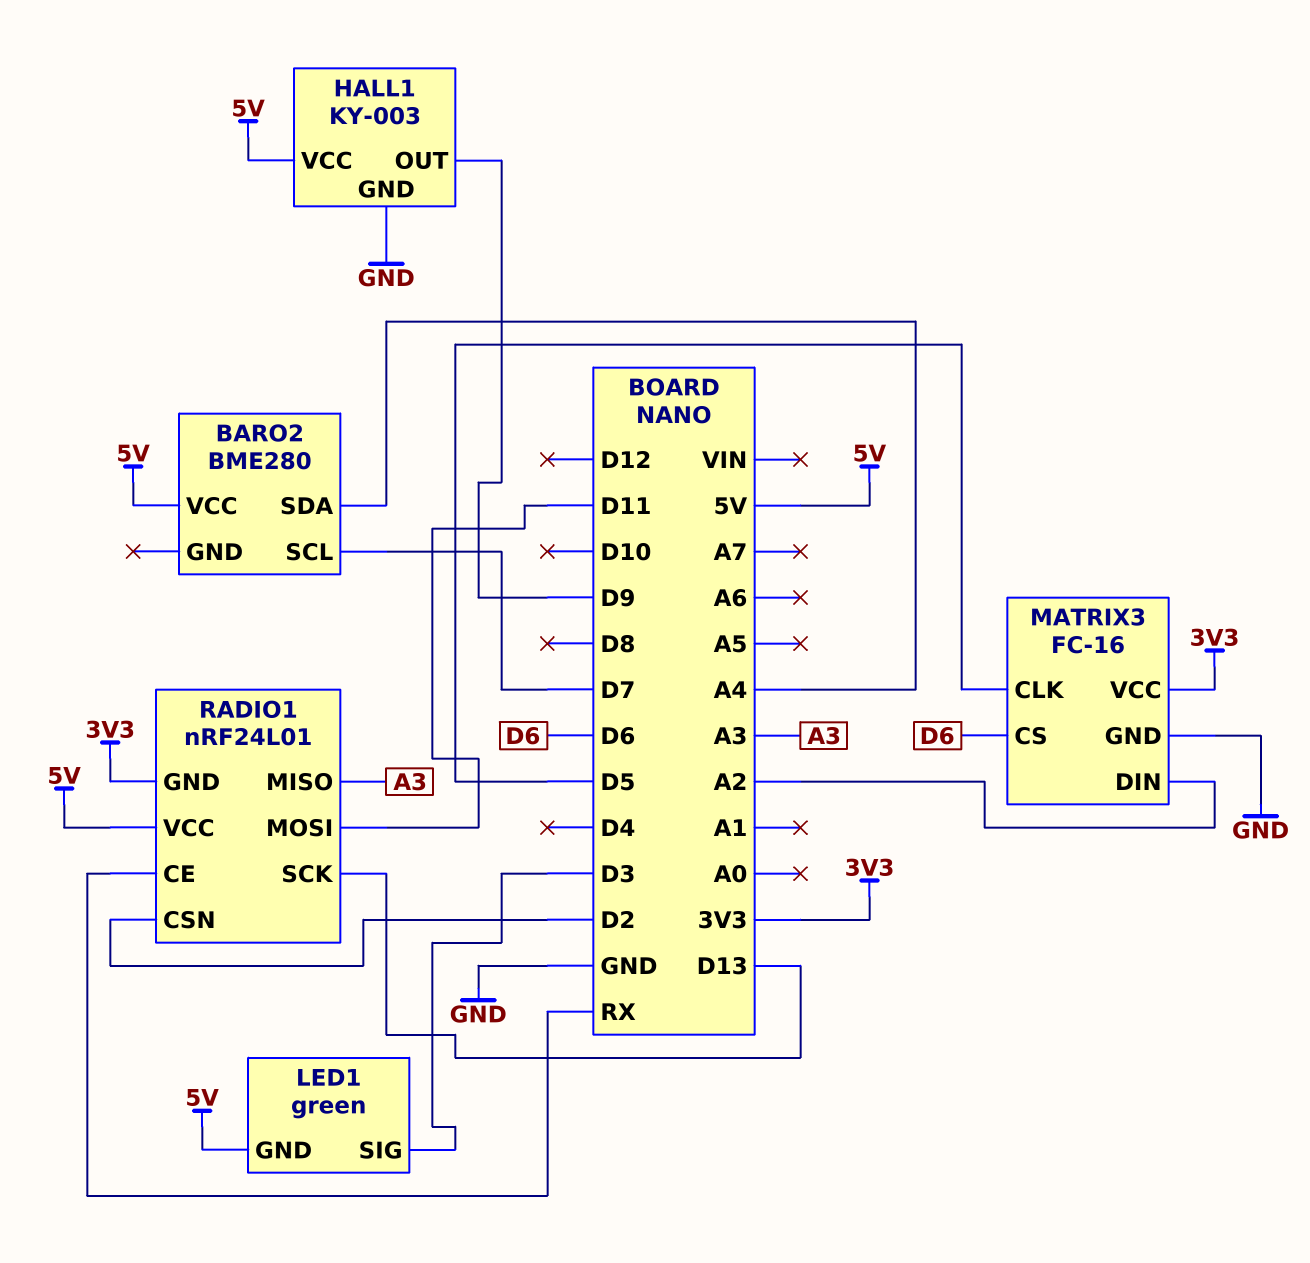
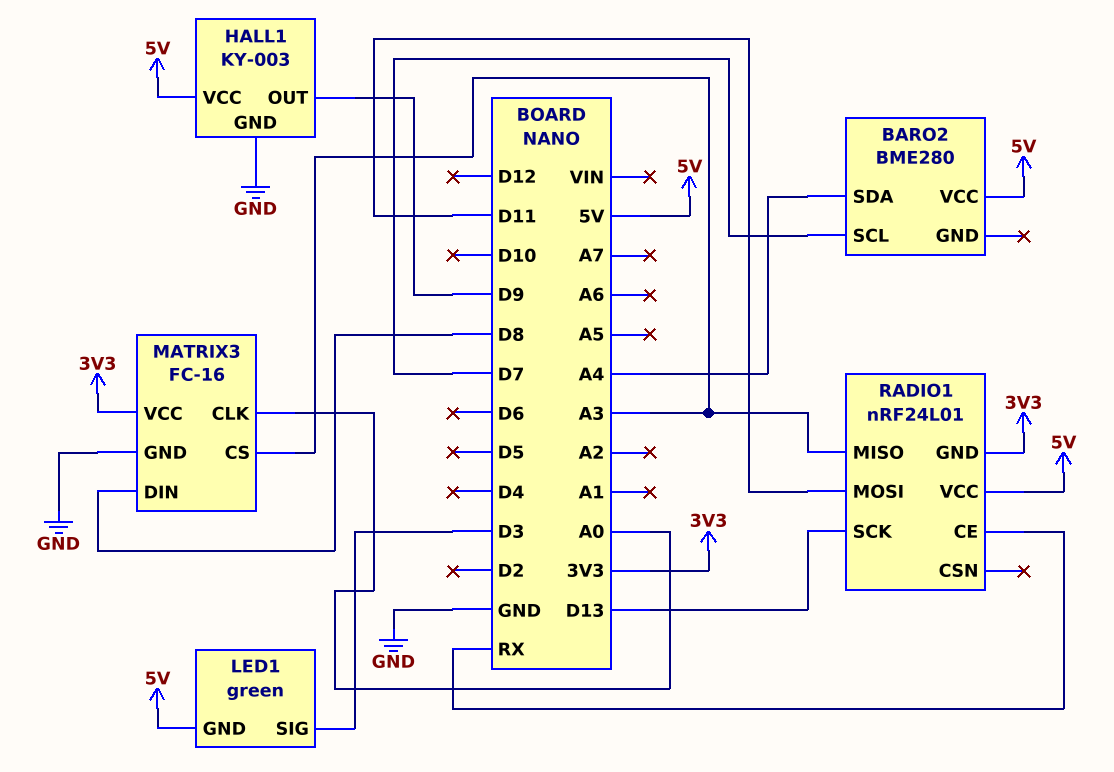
MATRIX3 pin CLK: D5 -> A0
MATRIX3 pin CS: D6 -> A3
MATRIX3 pin DIN: A2 -> D8
RADIO1 pin CSN: D2 -> none

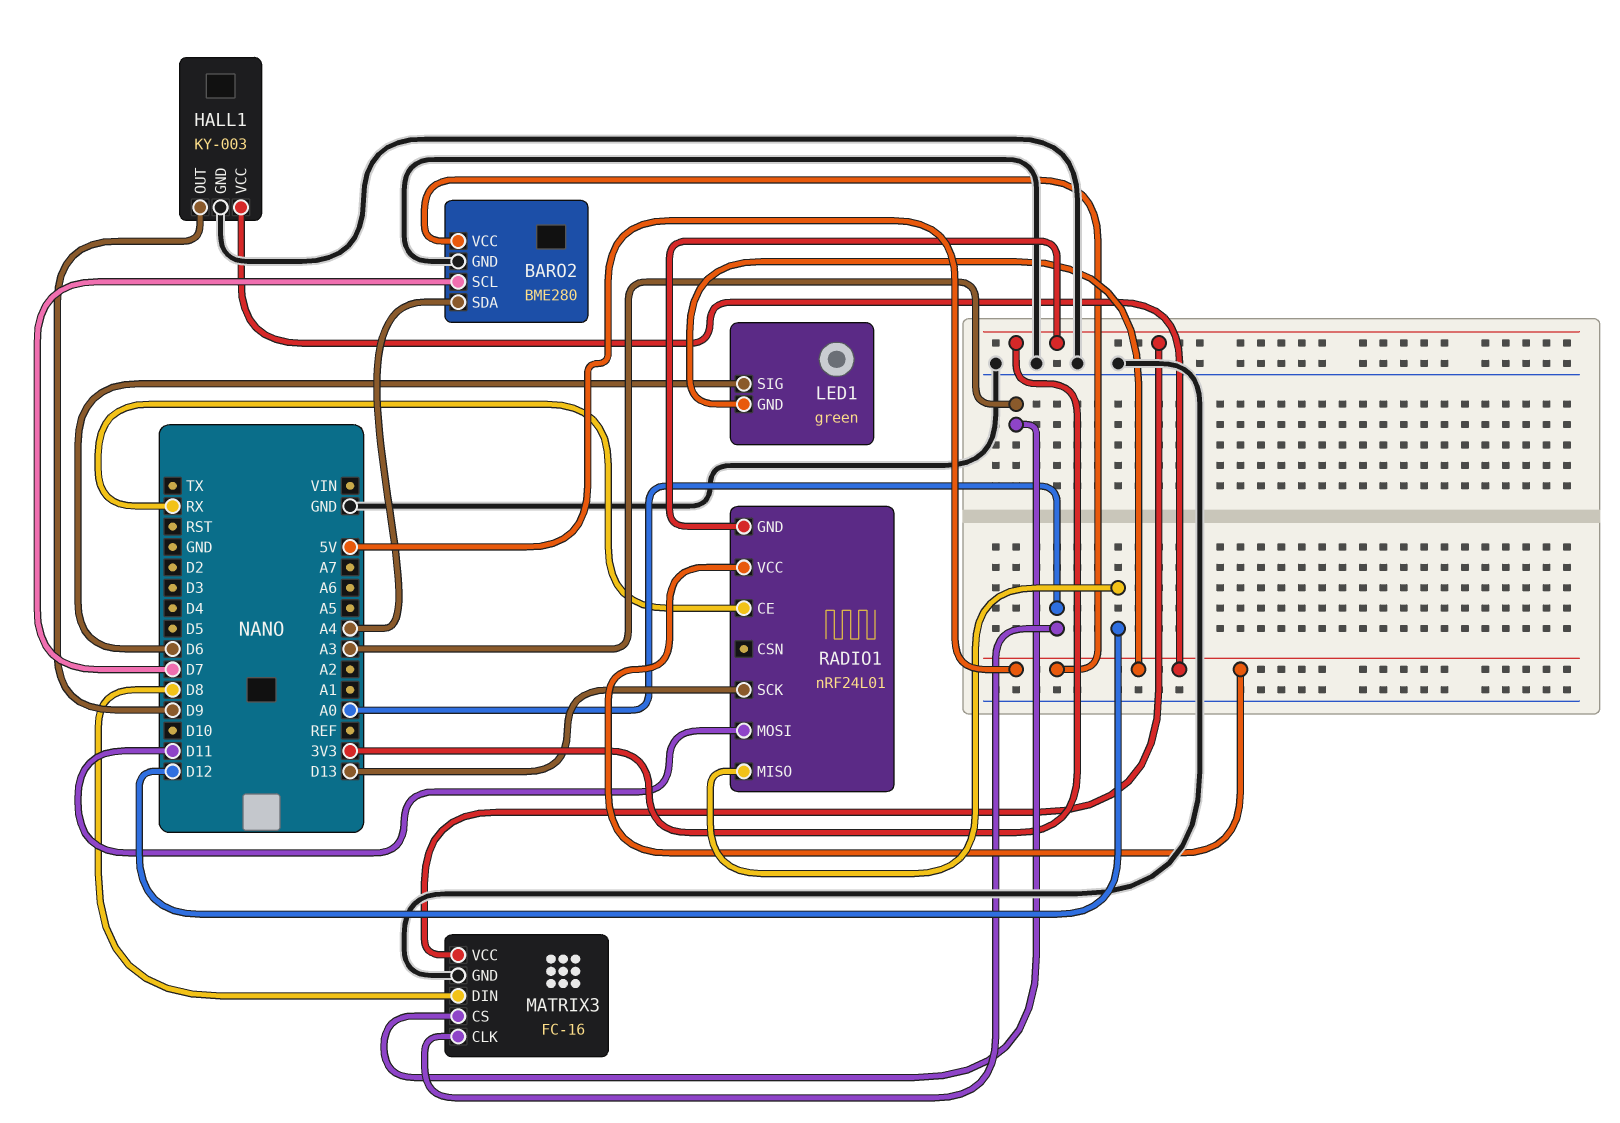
BARO2 pin GND: none -> GND
LED1 pin SIG: D3 -> D6
RADIO1 pin MISO: A3 -> D12

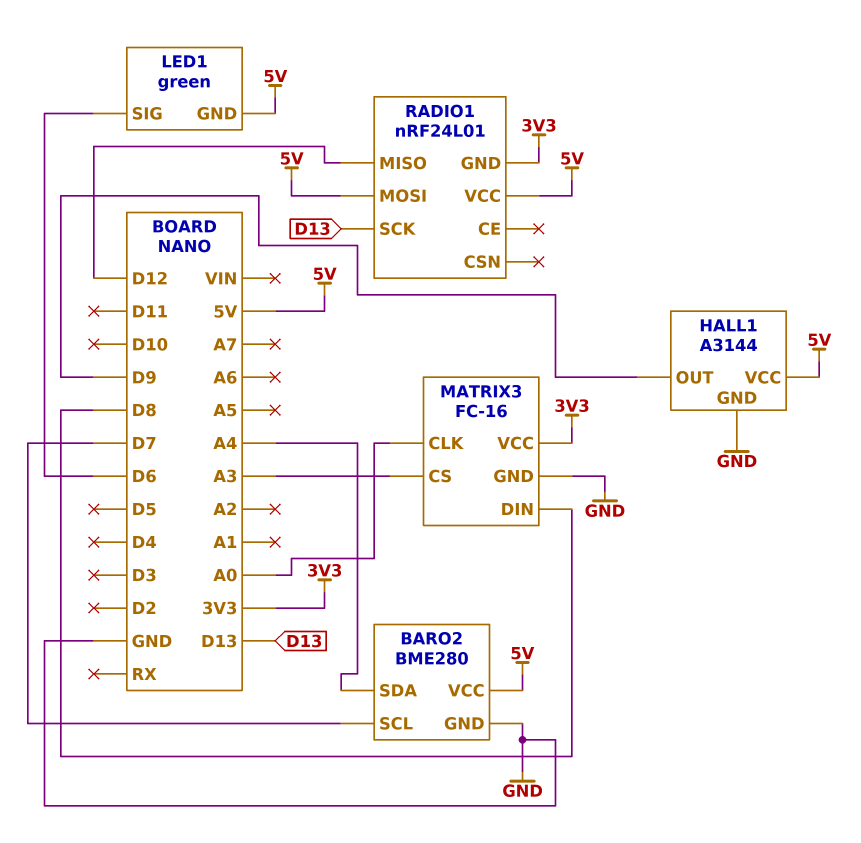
HALL1: KY-003 -> A3144
RADIO1 pin CE: RX -> none
RADIO1 pin MOSI: D11 -> 5V

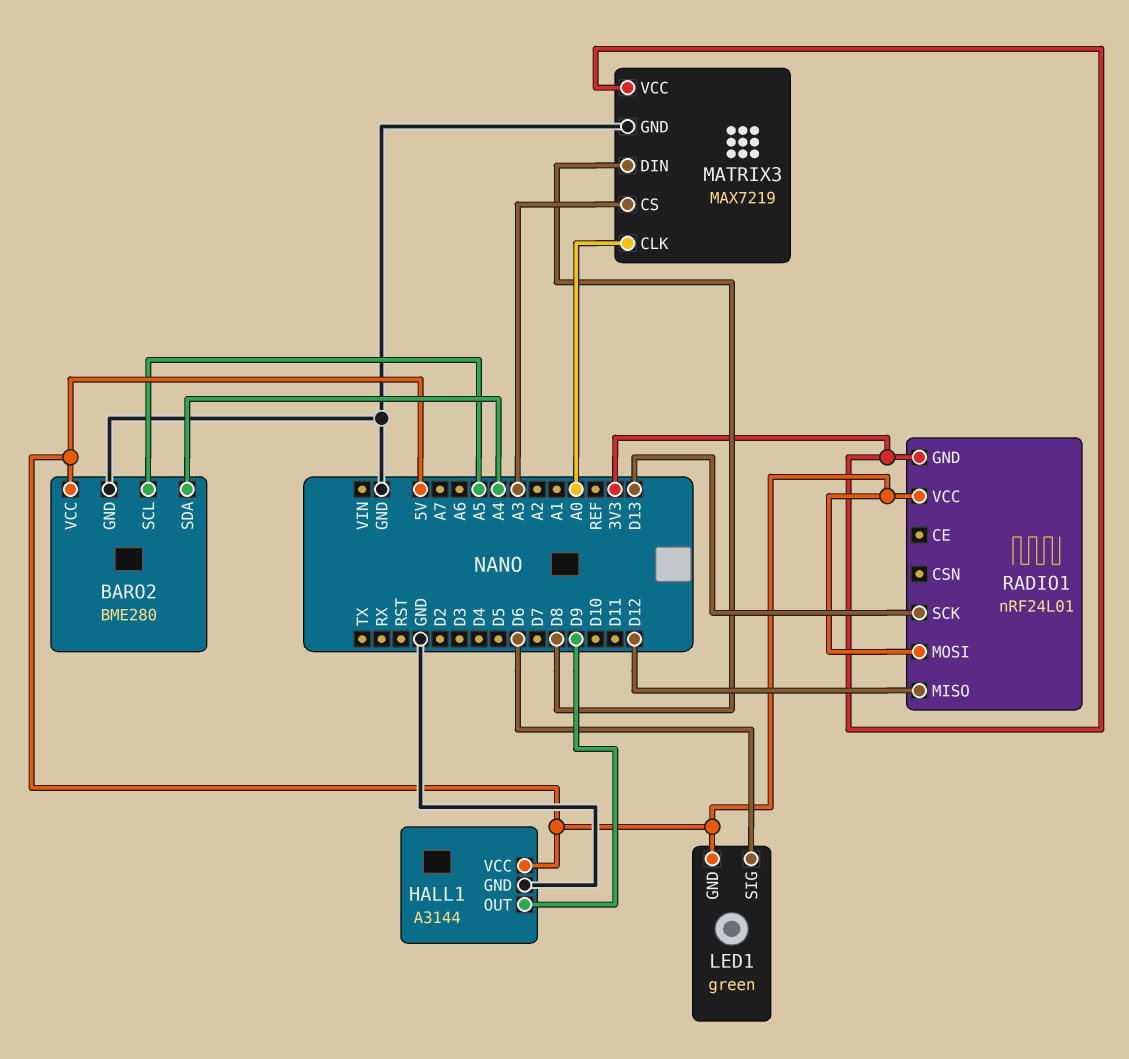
BARO2 pin SCL: D7 -> A5
MATRIX3: FC-16 -> MAX7219

